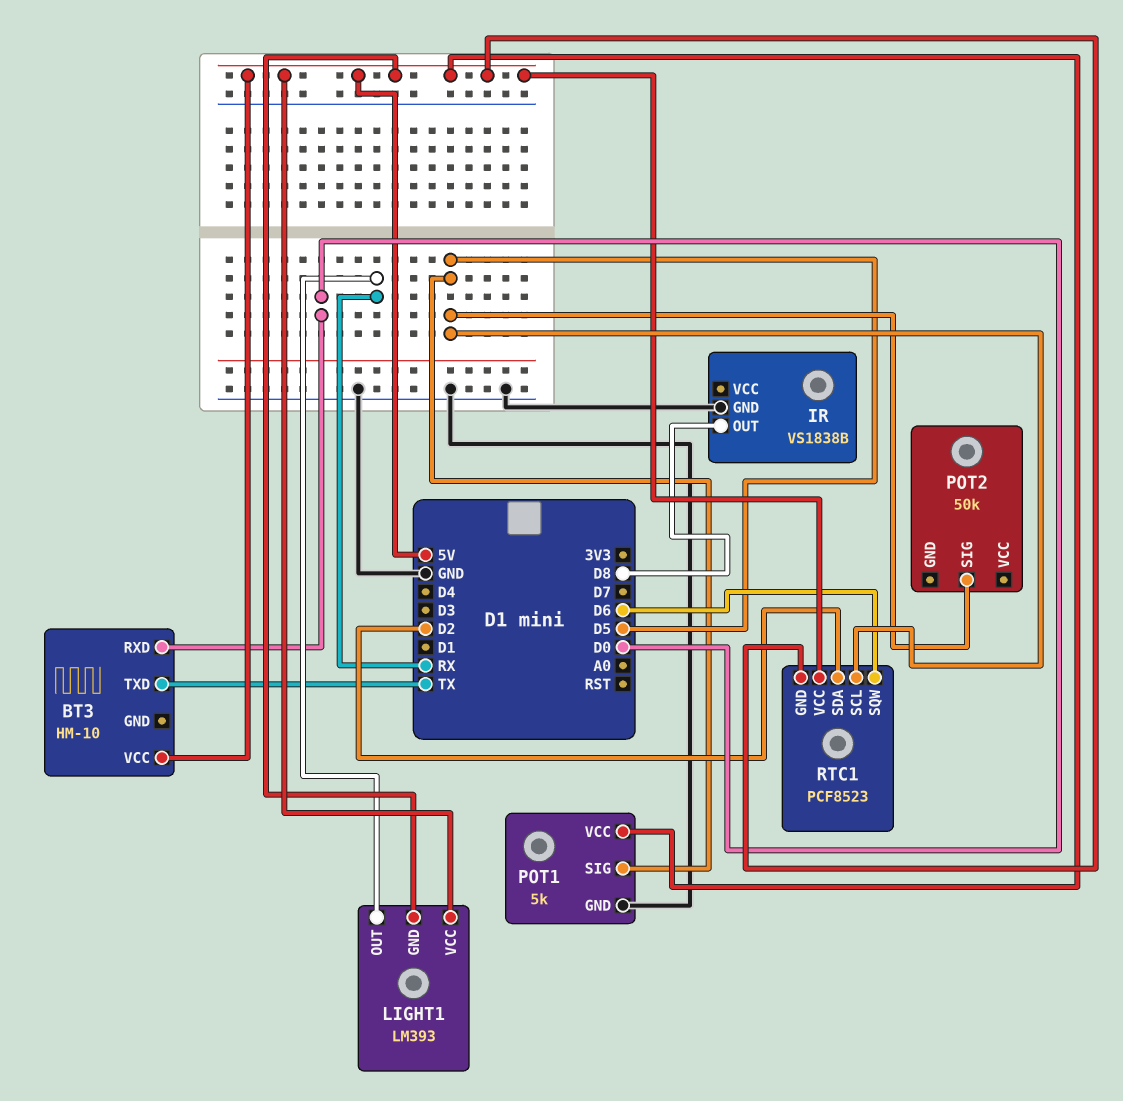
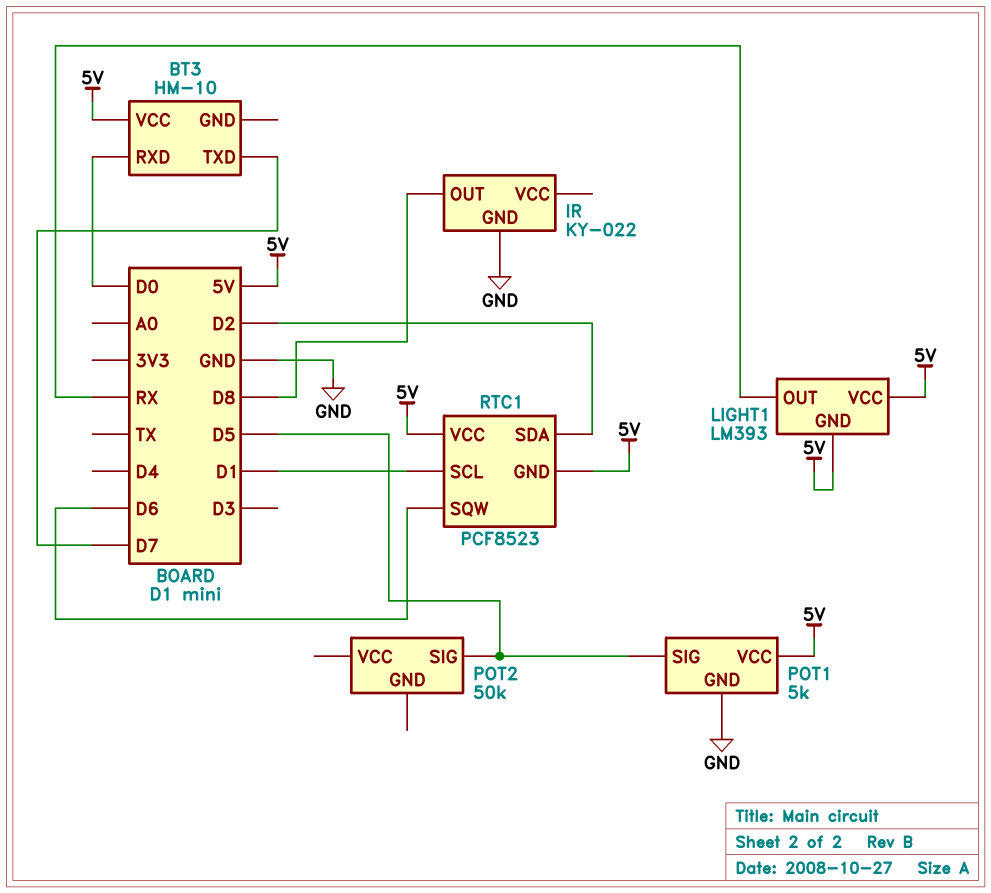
BT3 pin TXD: TX -> D7
IR: VS1838B -> KY-022
RTC1 pin SCL: D5 -> D1

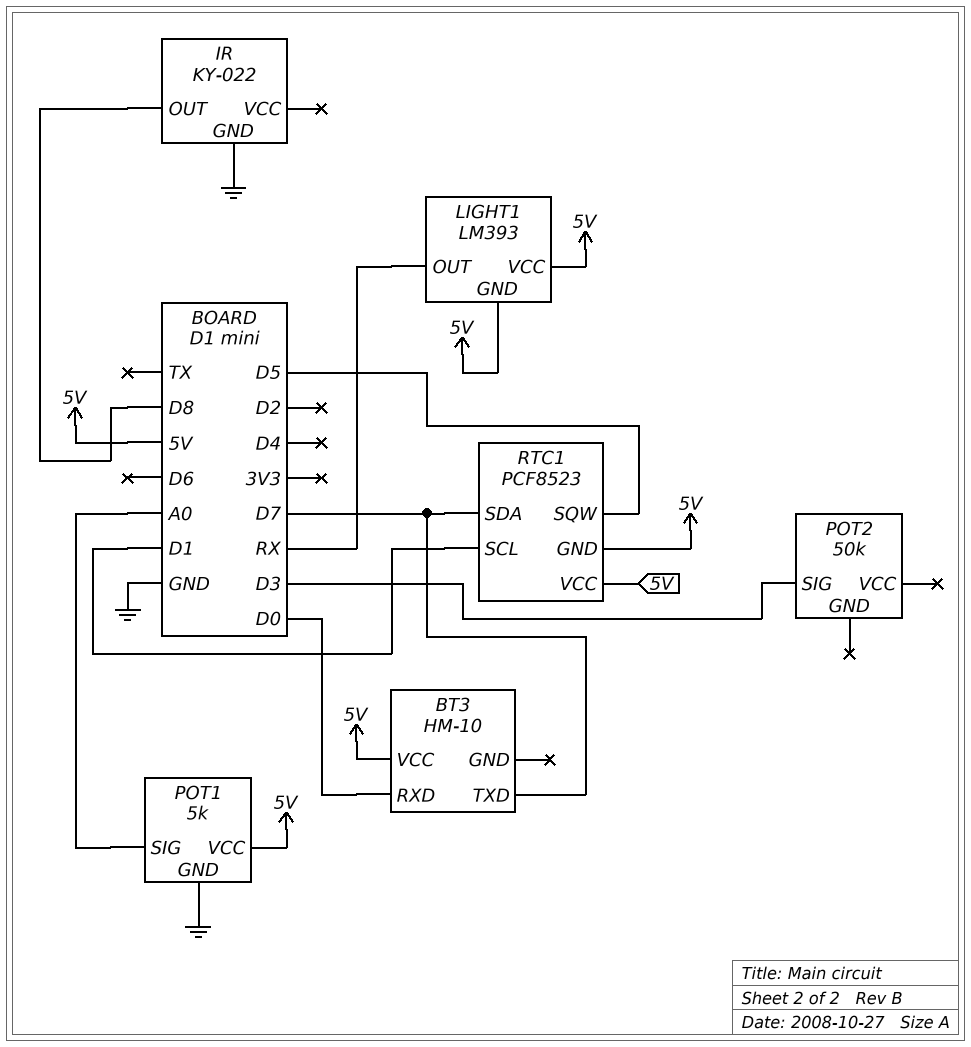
POT1 pin SIG: D5 -> A0
POT2 pin SIG: D5 -> D3
RTC1 pin SDA: D2 -> D7
RTC1 pin SQW: D6 -> D5

